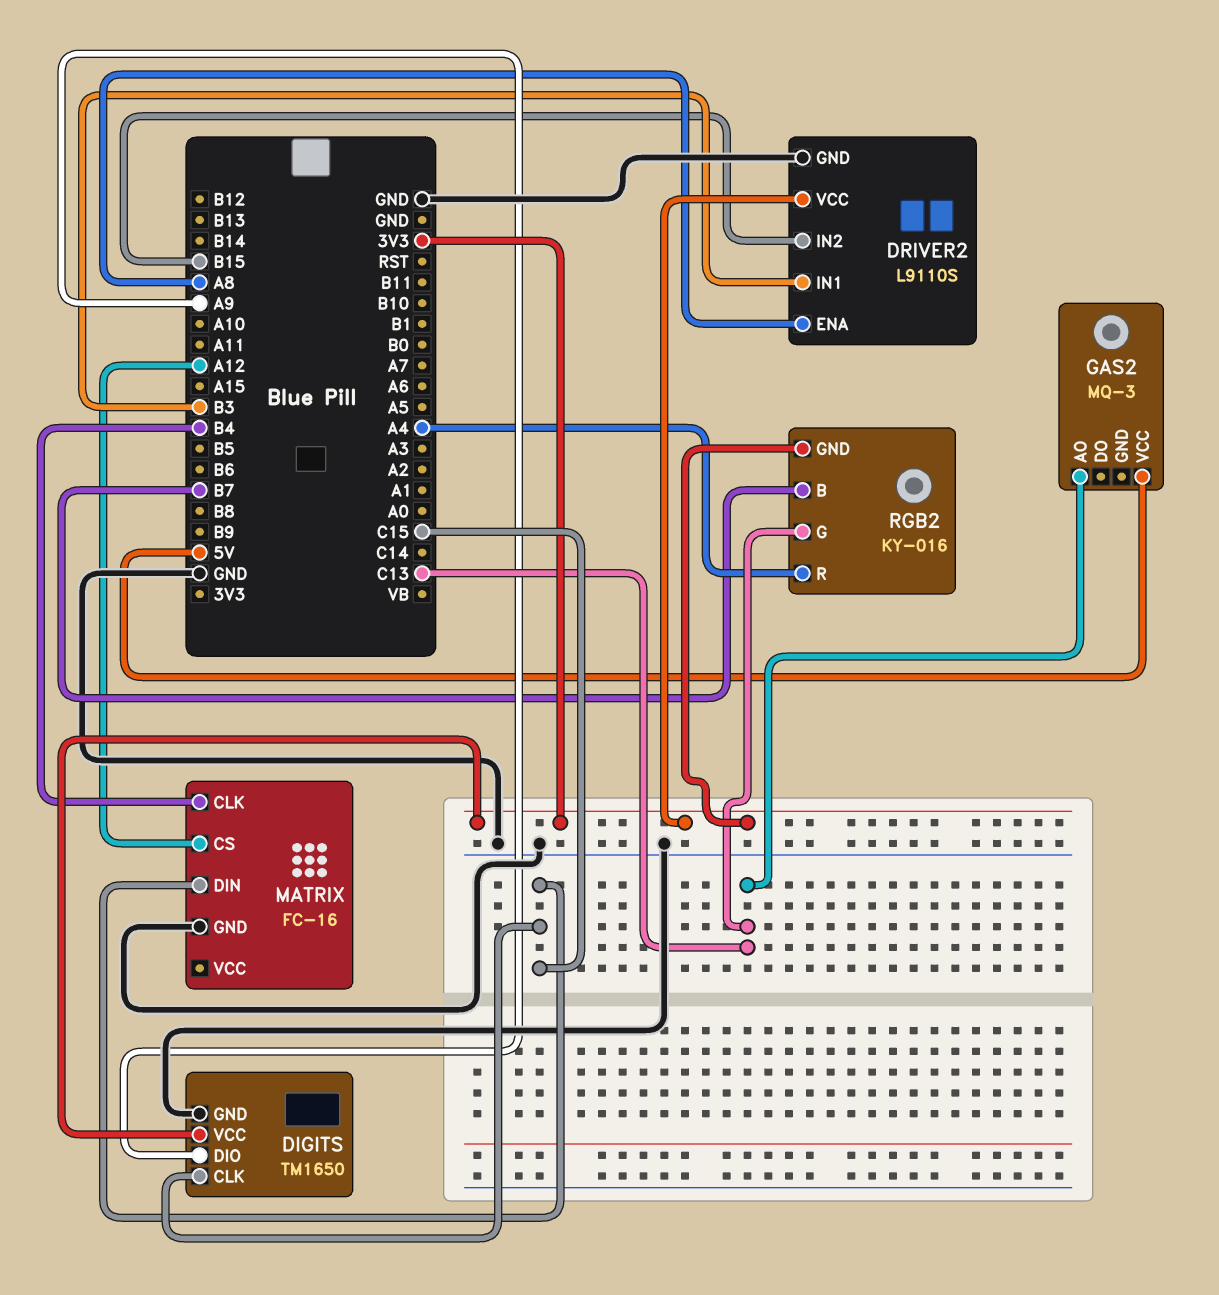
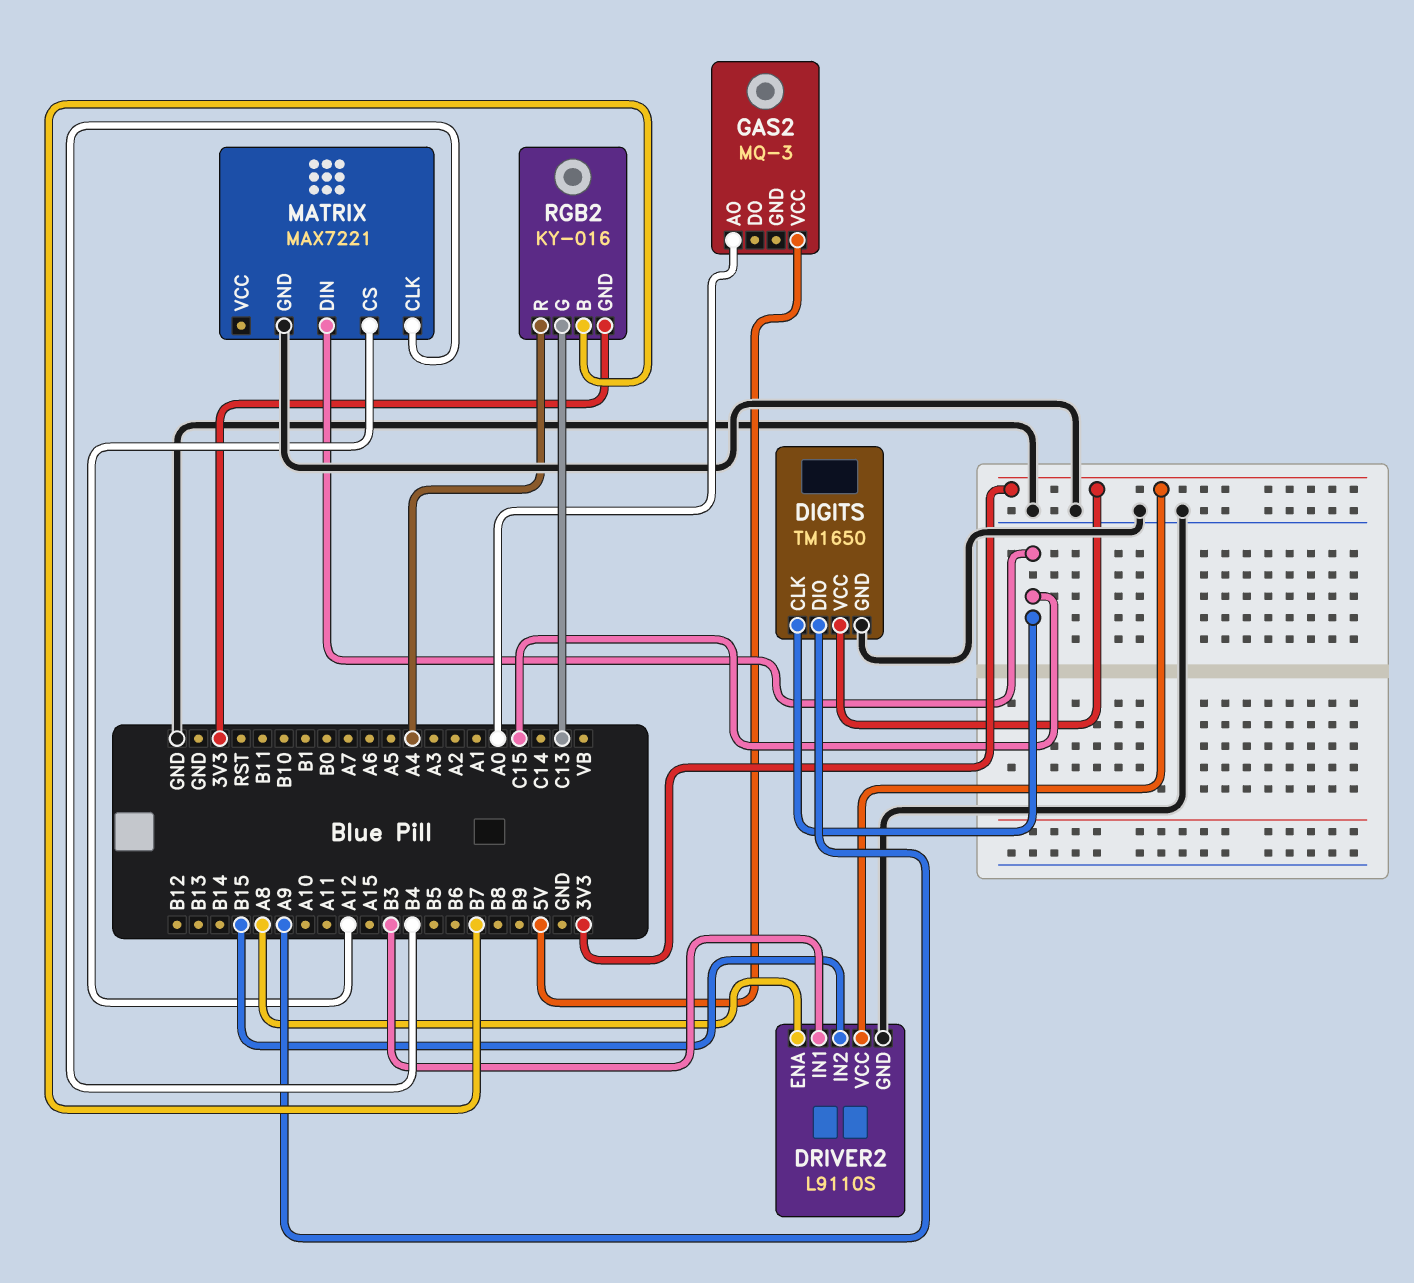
GAS2 pin AO: C13 -> A0
MATRIX: FC-16 -> MAX7221

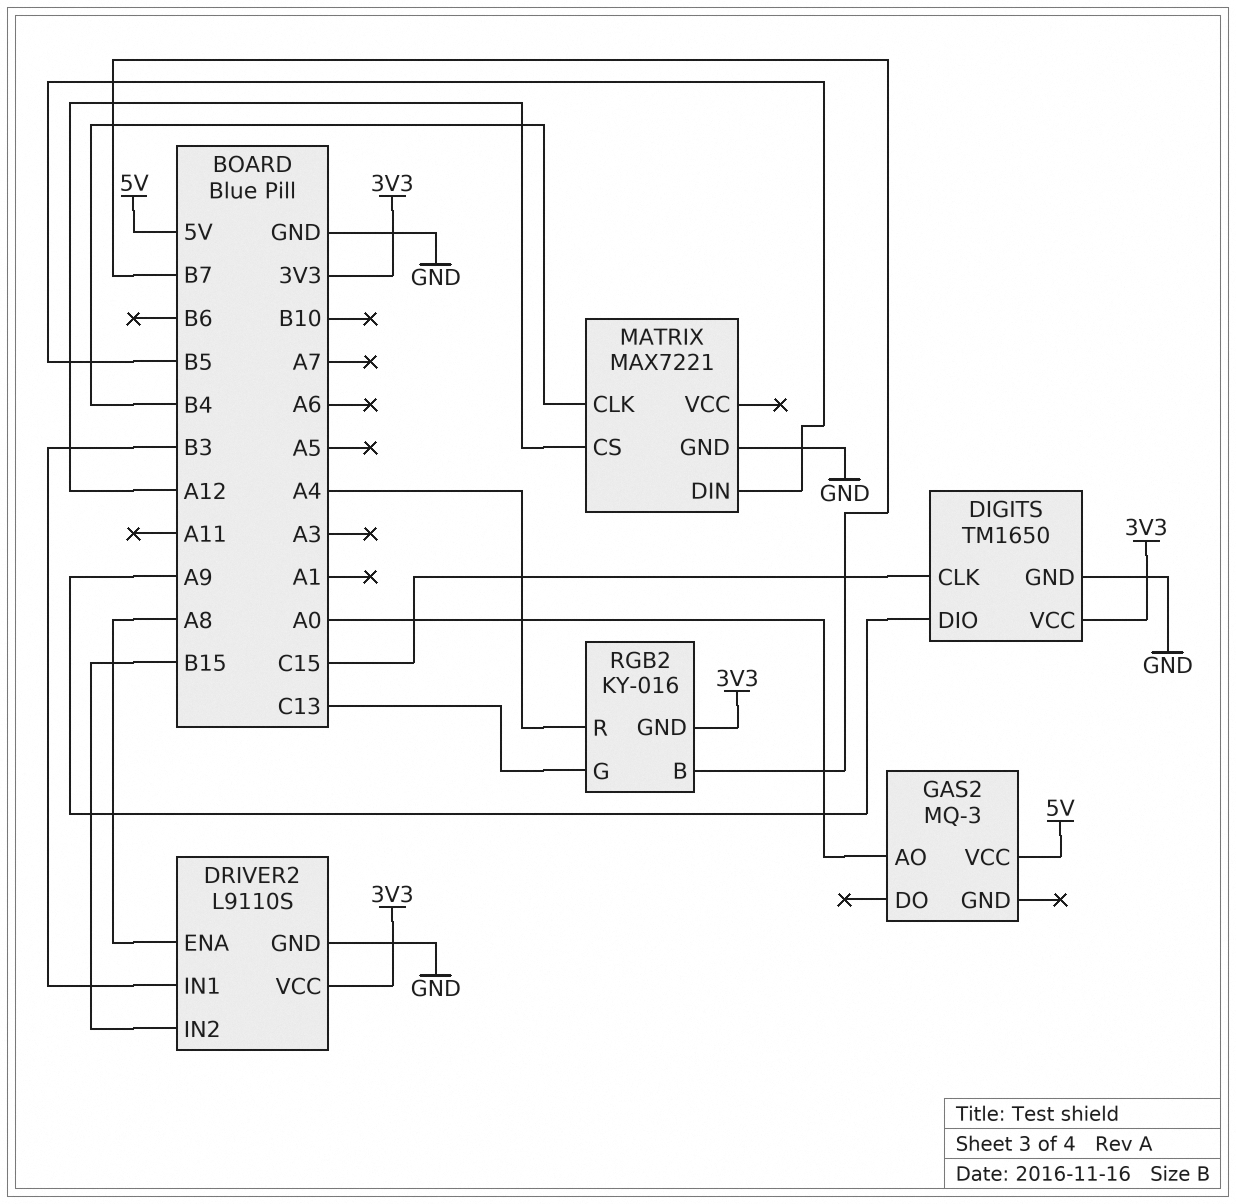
MATRIX pin DIN: C15 -> B5

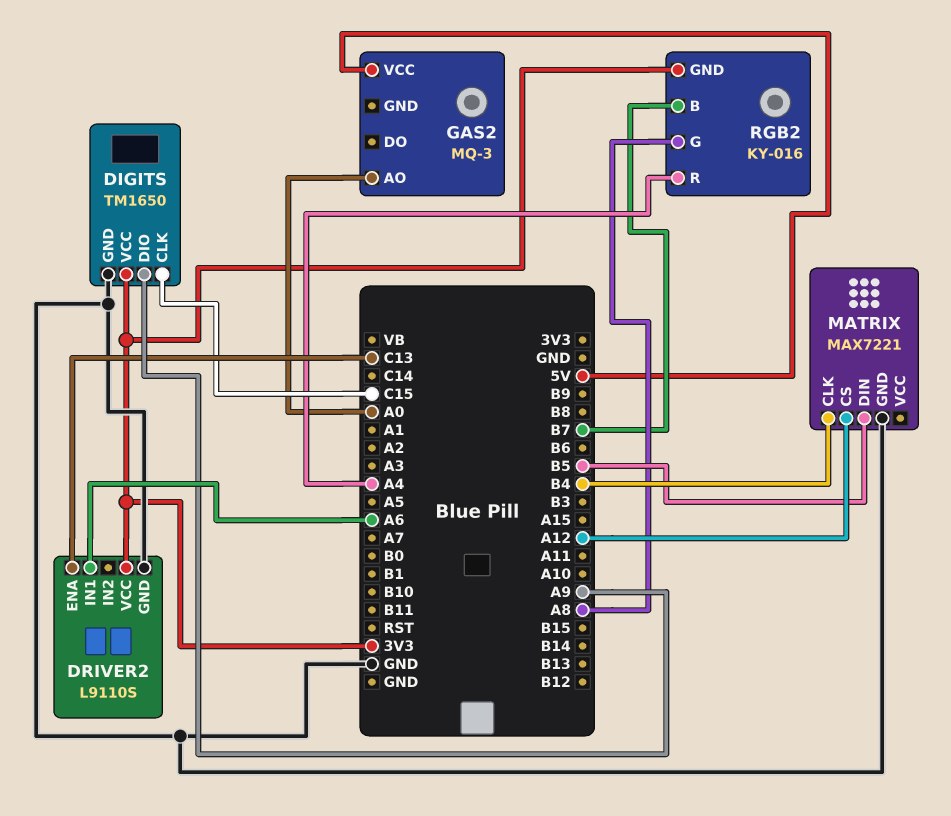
DRIVER2 pin ENA: A8 -> C13
DRIVER2 pin IN1: B3 -> A6
DRIVER2 pin IN2: B15 -> none
RGB2 pin G: C13 -> A8

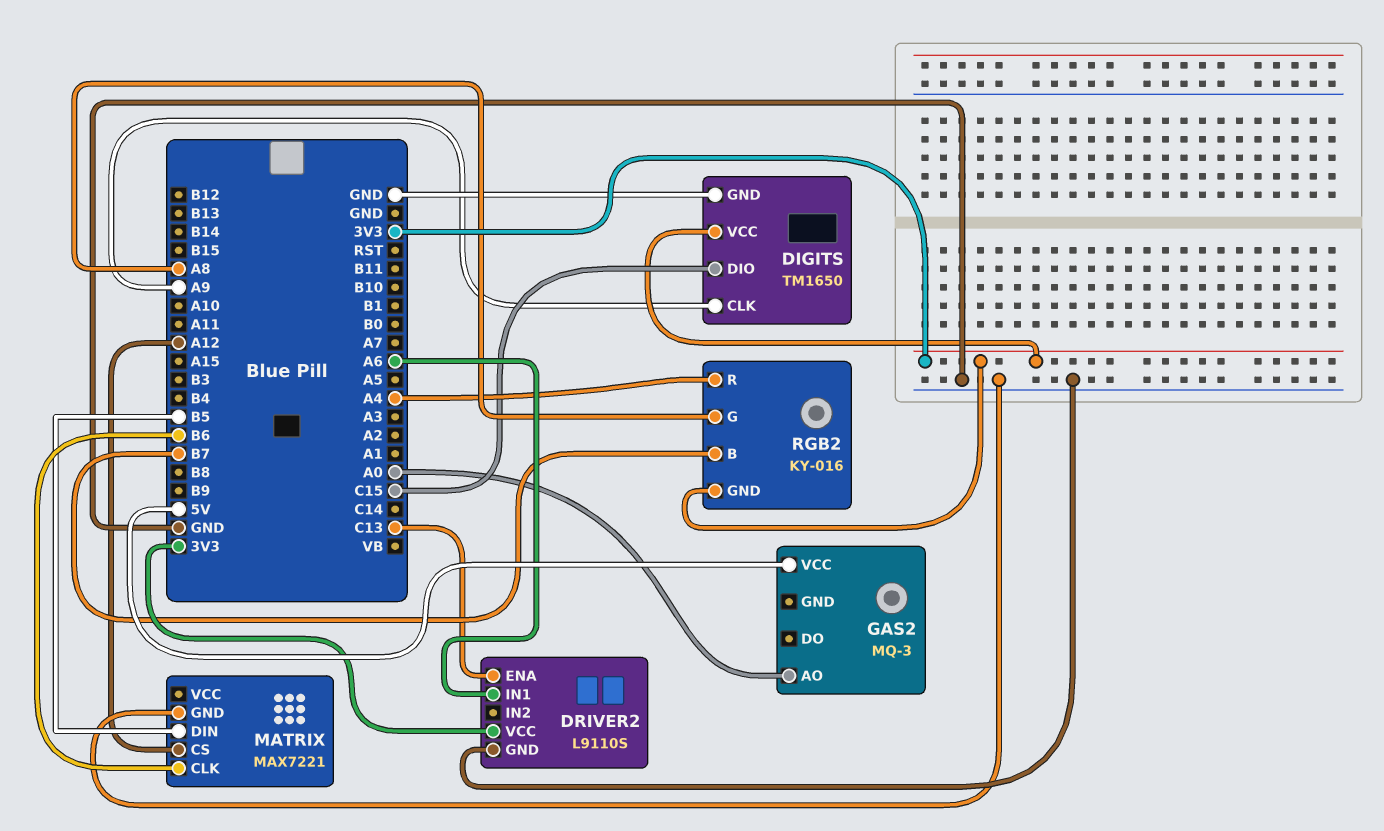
DIGITS pin CLK: C15 -> A9
DIGITS pin DIO: A9 -> C15
MATRIX pin CLK: B4 -> B6

